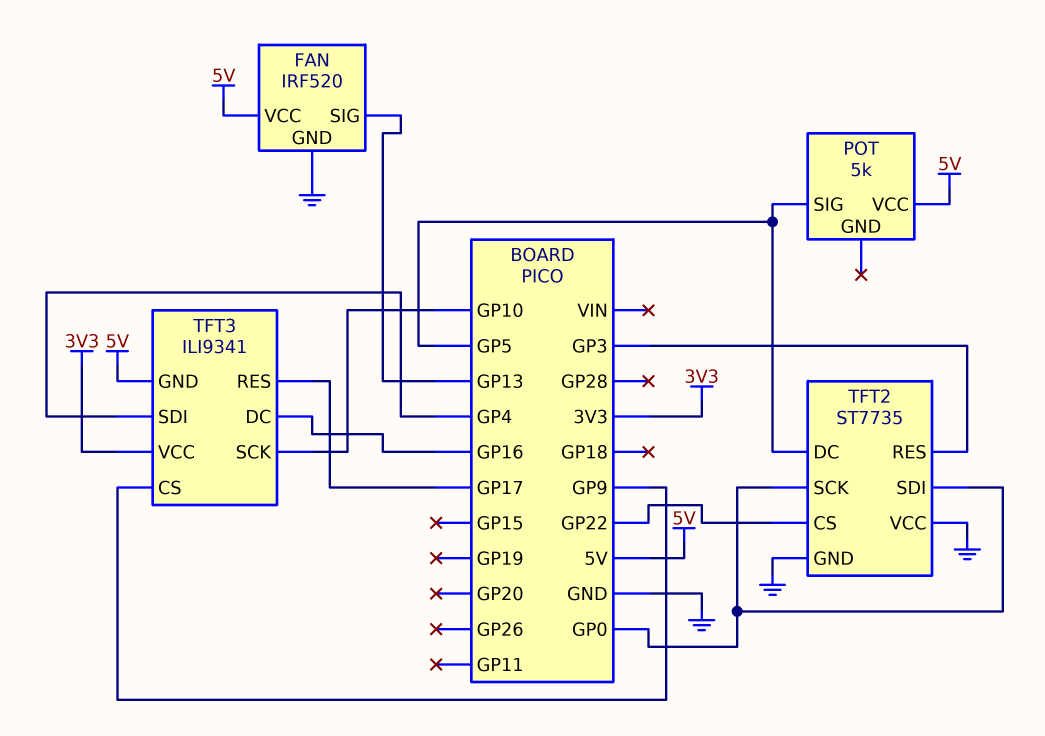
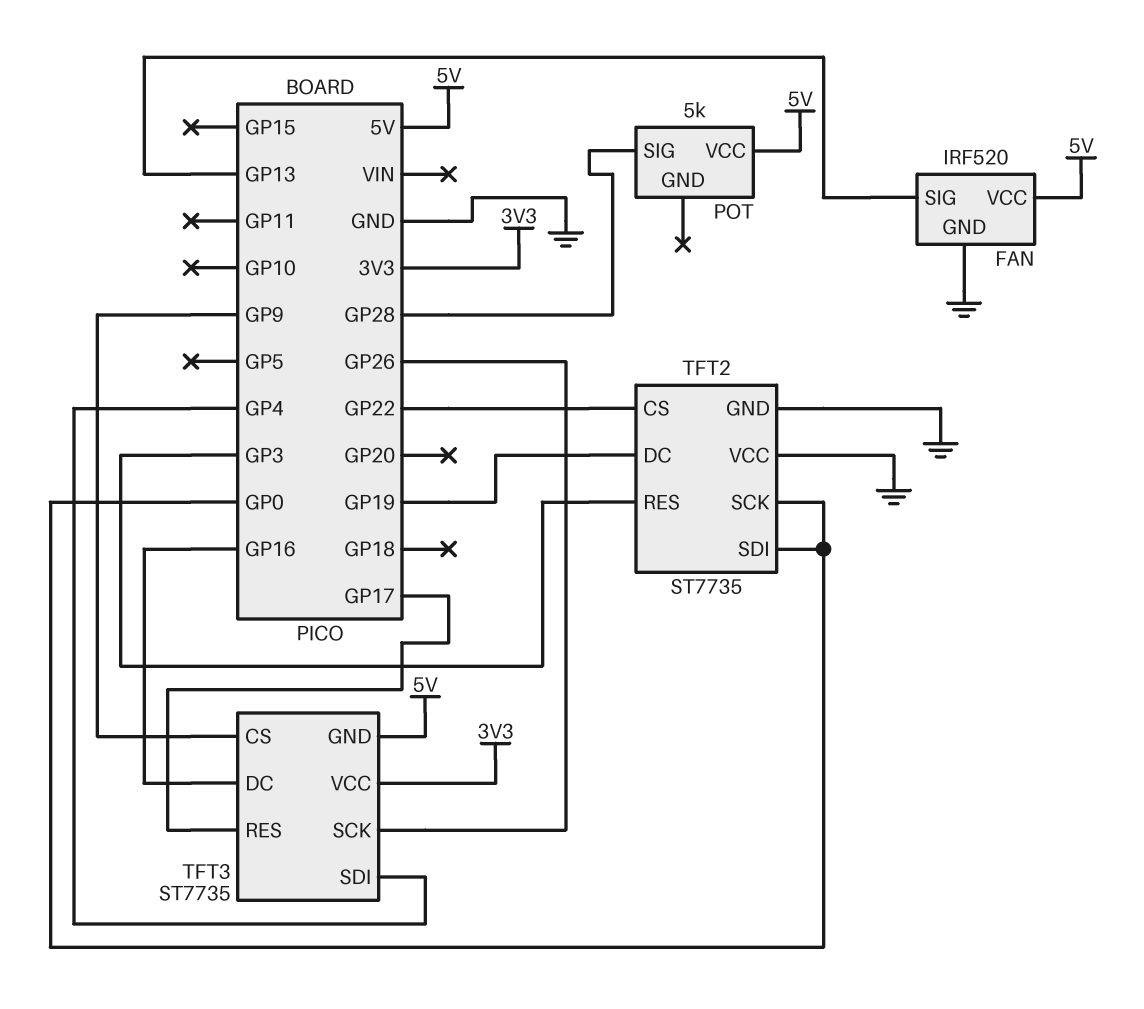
POT pin SIG: GP5 -> GP28
TFT2 pin DC: GP5 -> GP19
TFT3: ILI9341 -> ST7735
TFT3 pin SCK: GP10 -> GP26

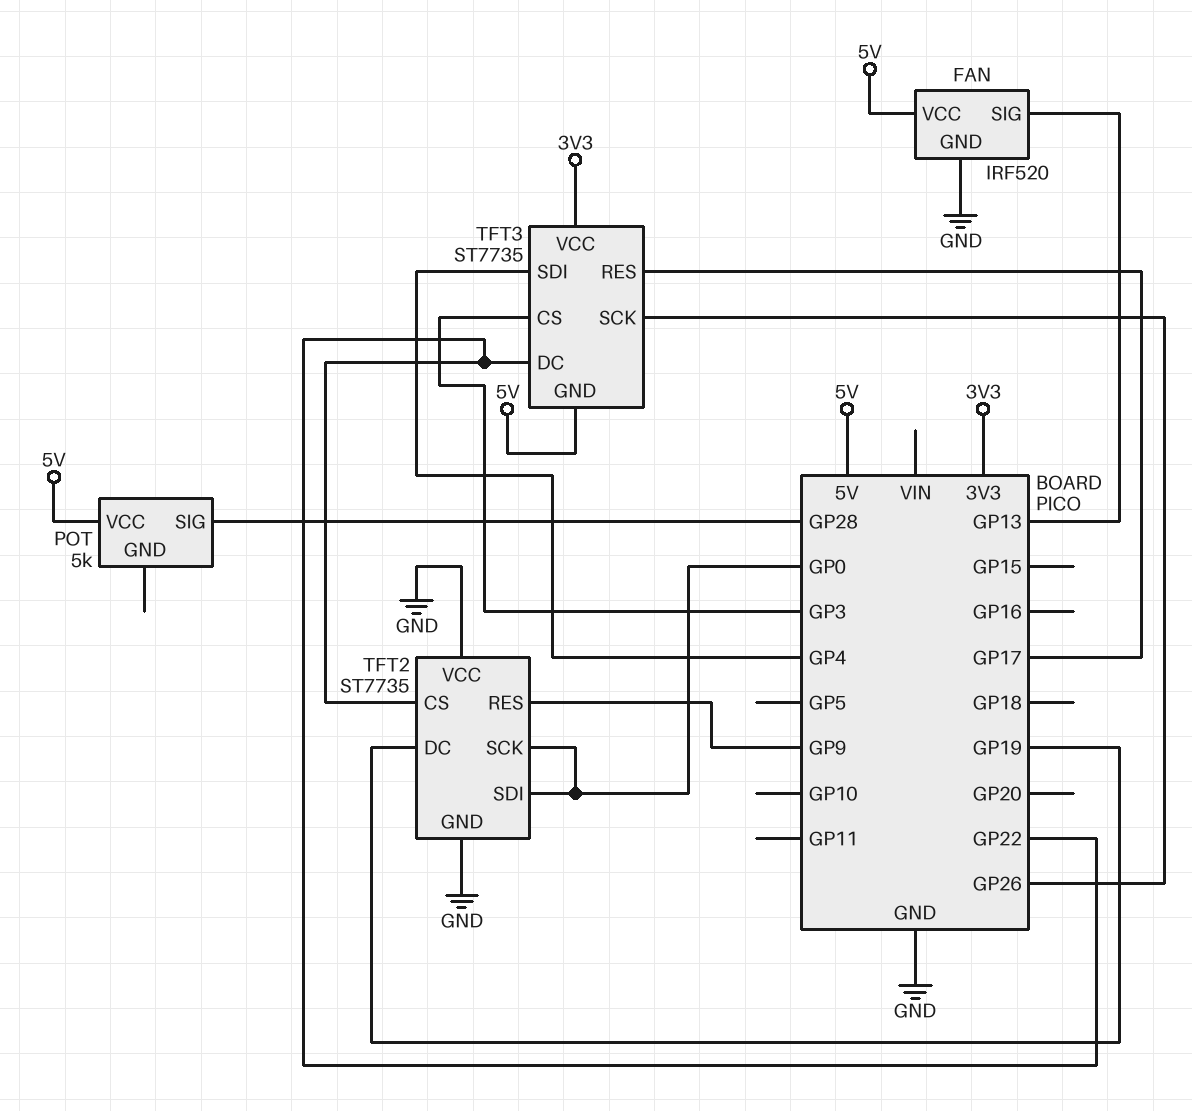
TFT2 pin RES: GP3 -> GP9
TFT3 pin CS: GP9 -> GP3
TFT3 pin DC: GP16 -> GP22

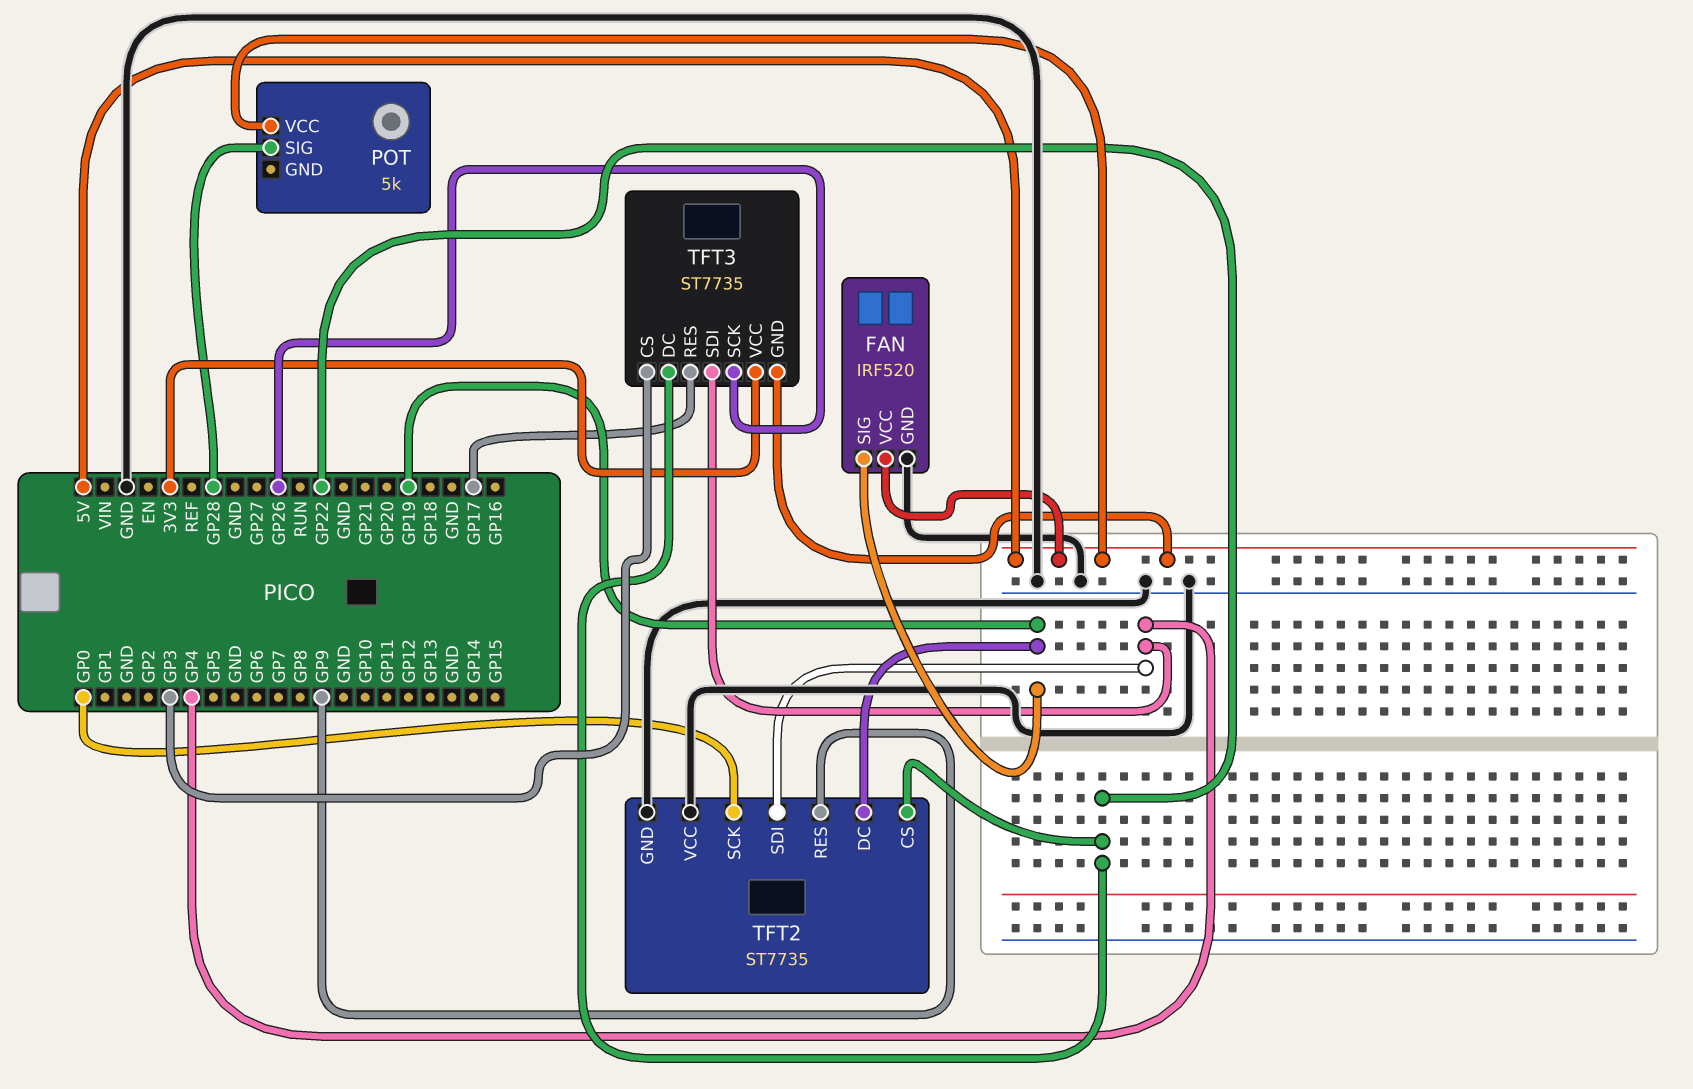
FAN pin SIG: GP13 -> GP19
TFT2 pin SDI: GP0 -> GP4

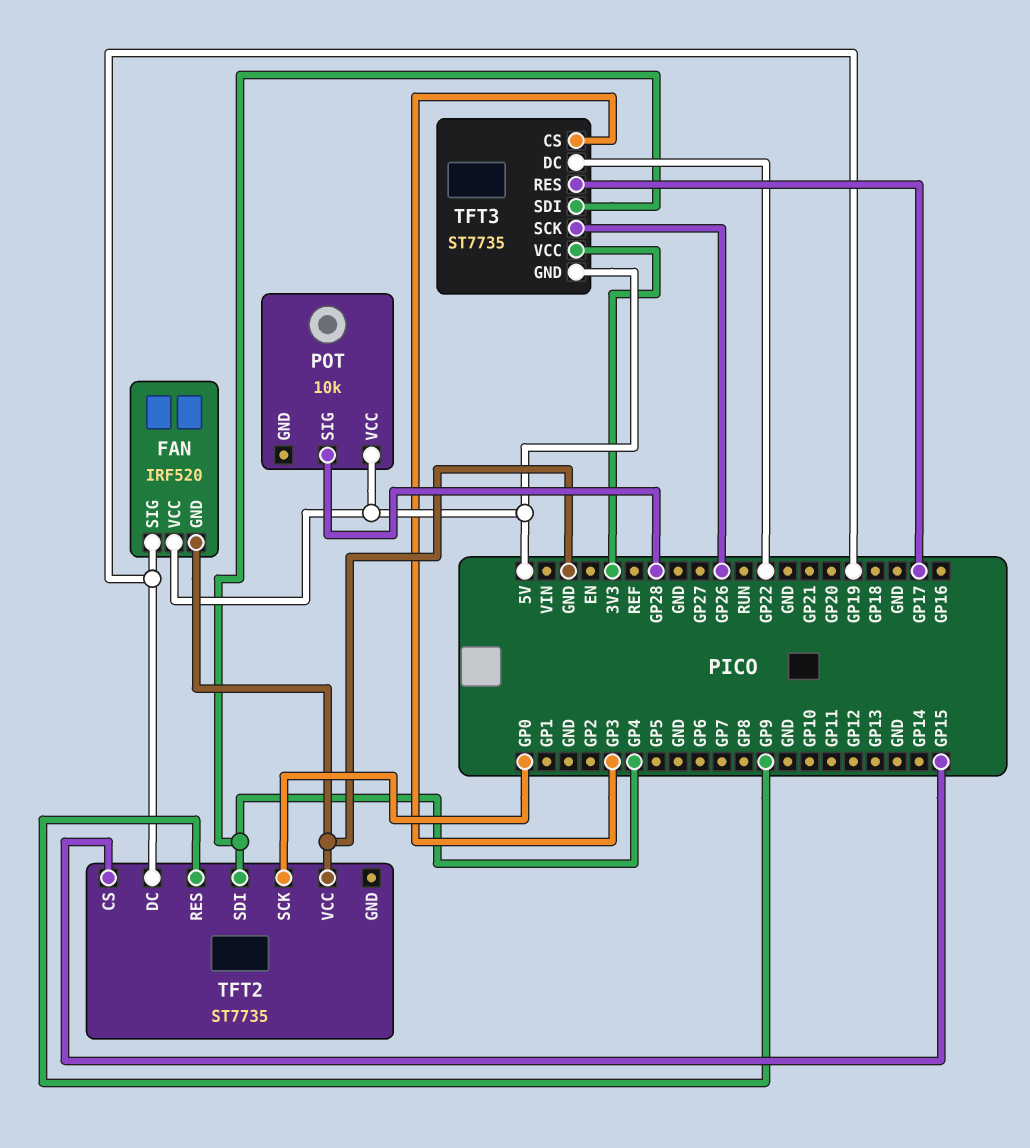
POT: 5k -> 10k
TFT2 pin CS: GP22 -> GP15
TFT2 pin GND: GND -> none

